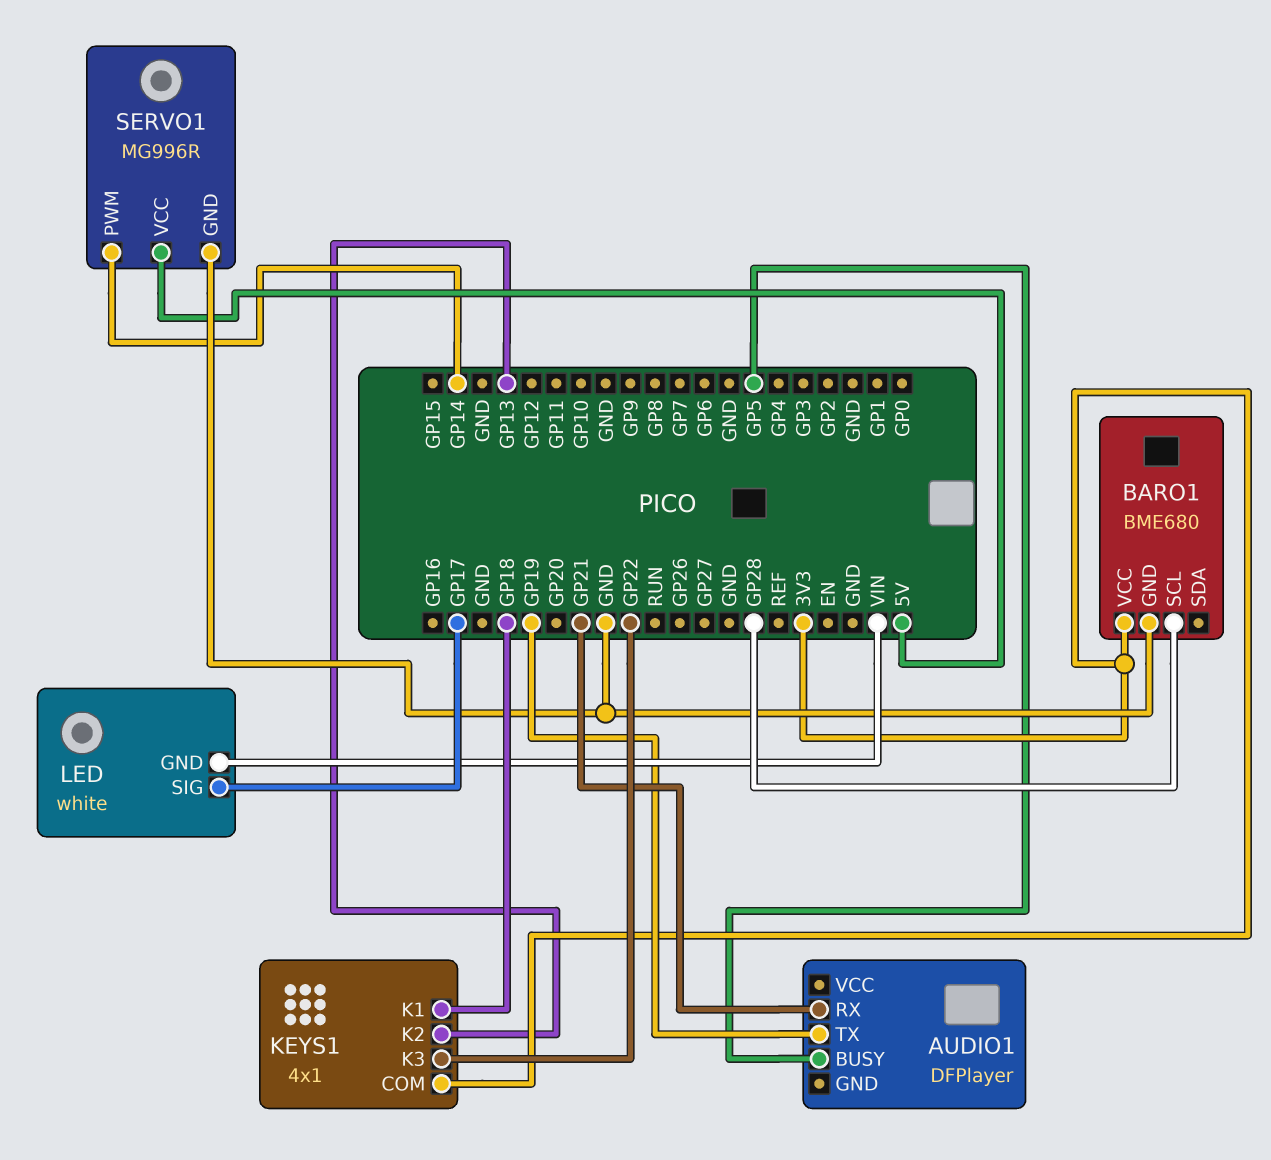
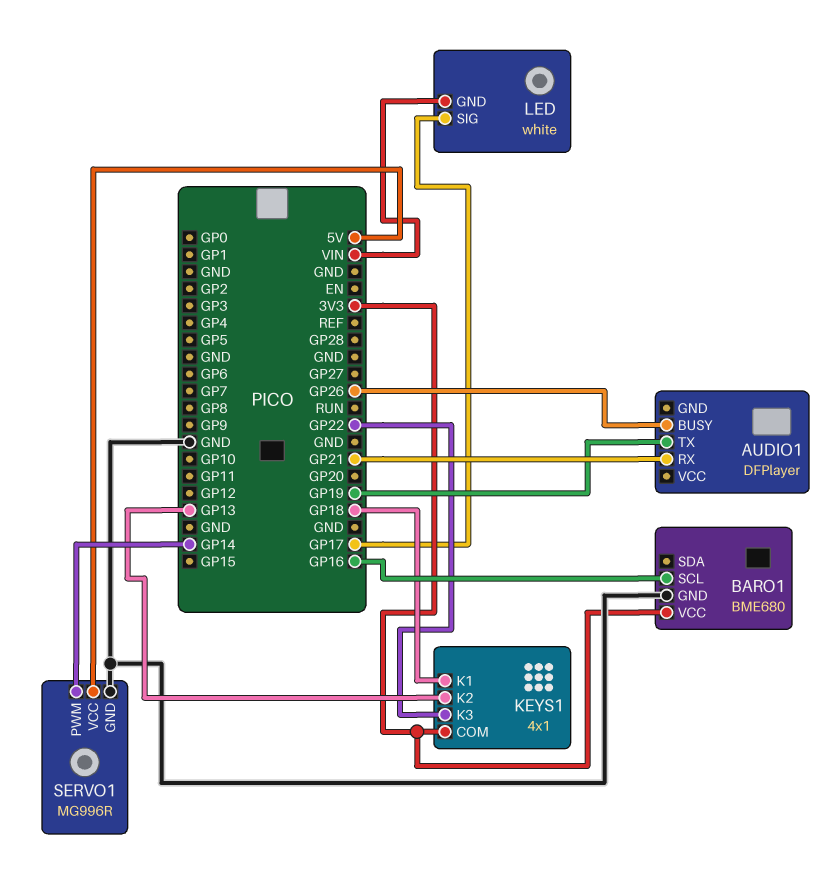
AUDIO1 pin BUSY: GP5 -> GP26
BARO1 pin SCL: GP28 -> GP16

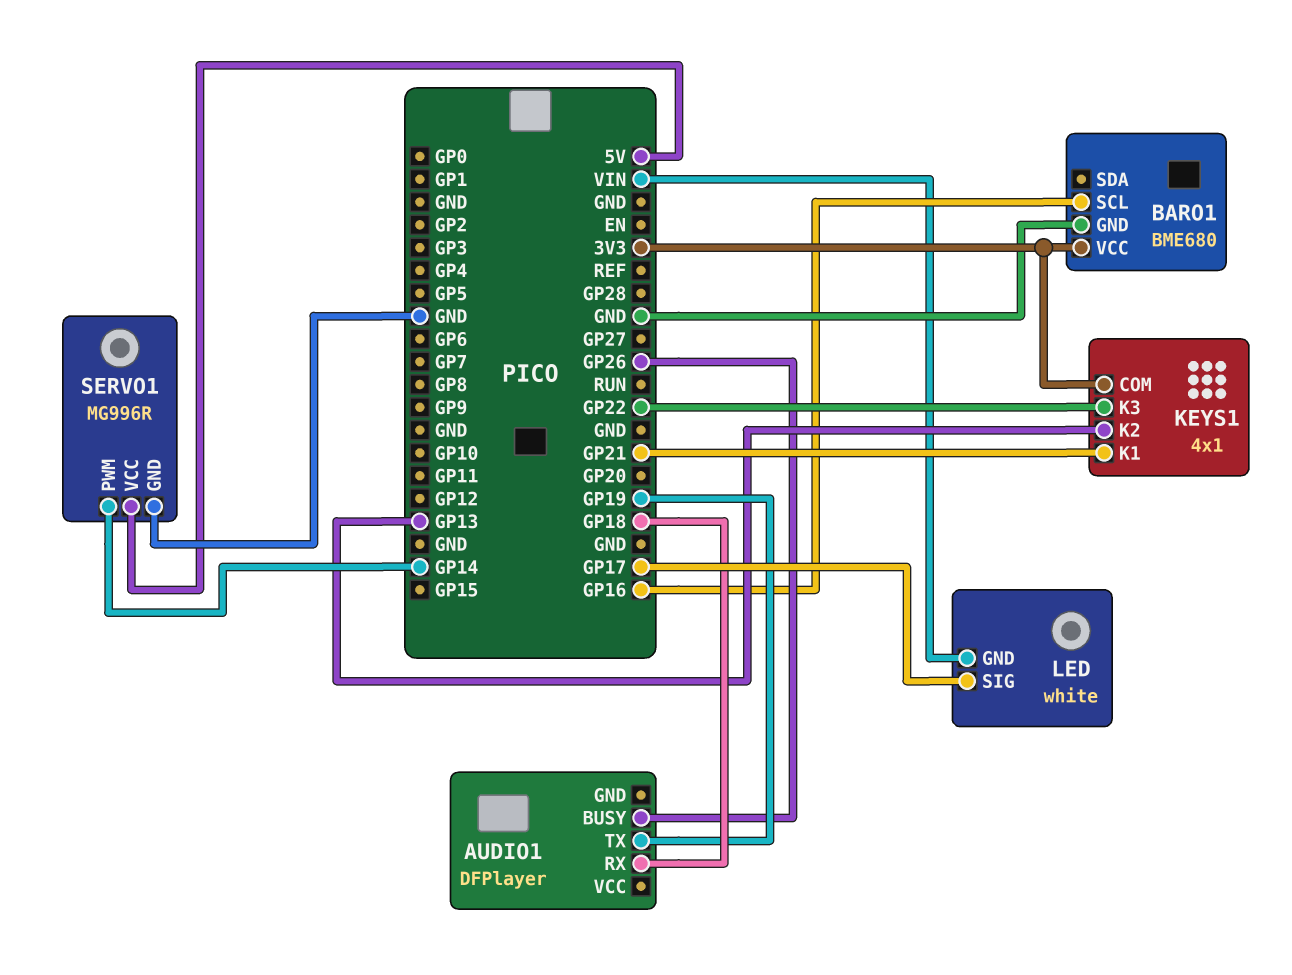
AUDIO1 pin RX: GP21 -> GP18
KEYS1 pin K1: GP18 -> GP21

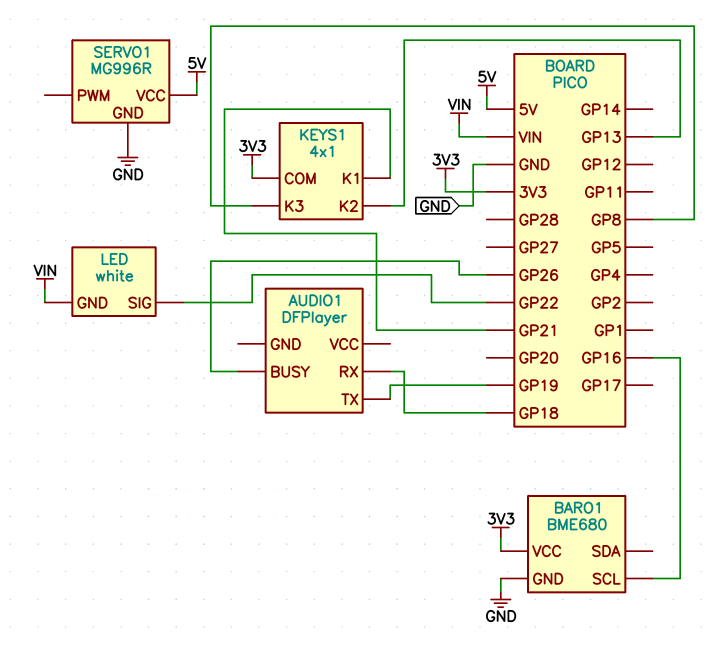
KEYS1 pin K3: GP22 -> GP8
LED pin SIG: GP17 -> GP22
SERVO1 pin PWM: GP14 -> none

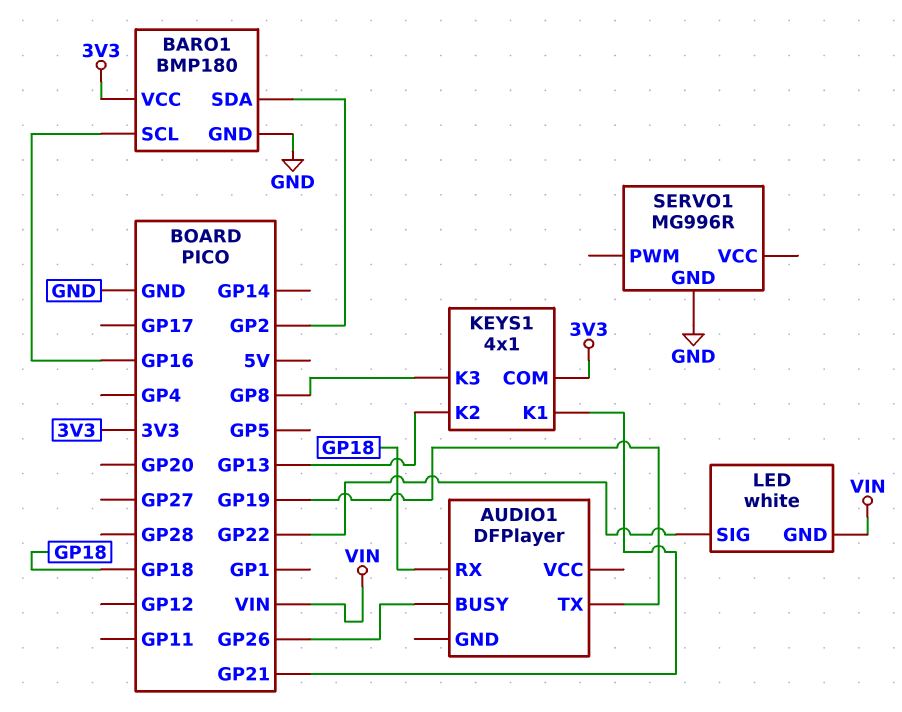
BARO1: BME680 -> BMP180
BARO1 pin SDA: none -> GP2
SERVO1 pin VCC: 5V -> none

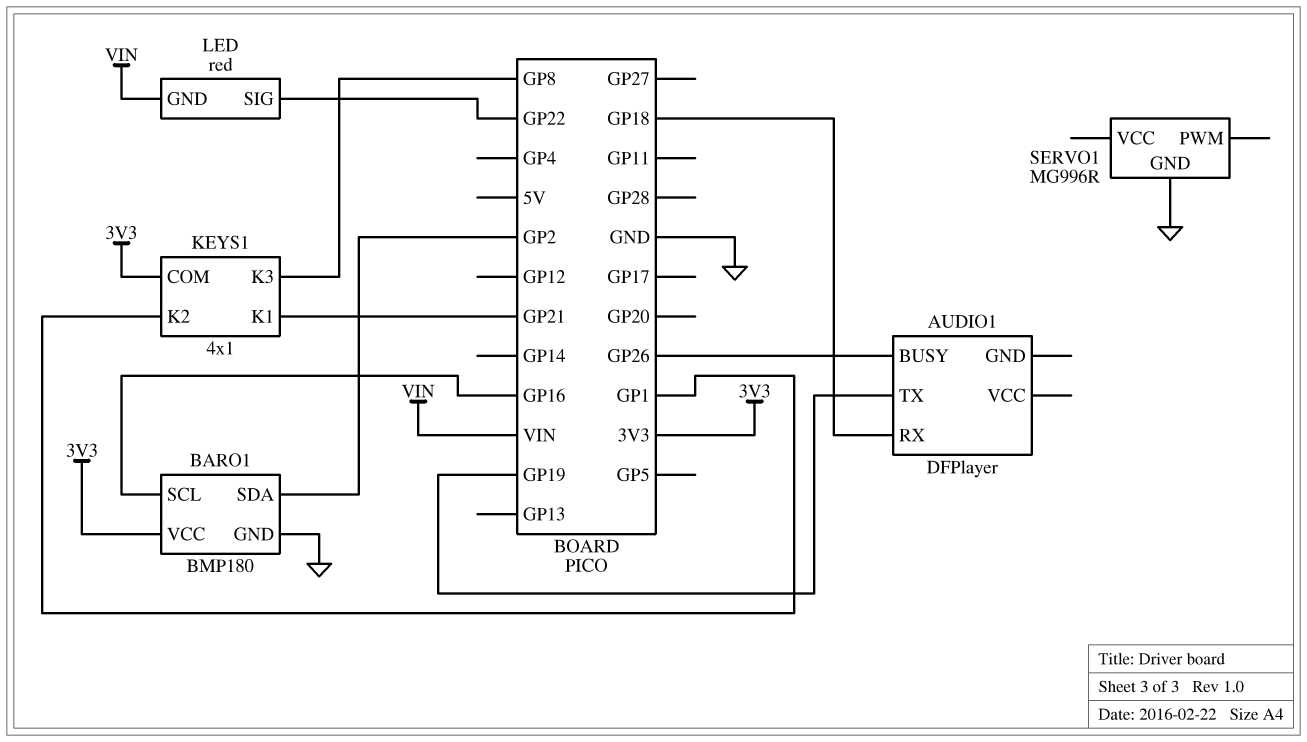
KEYS1 pin K2: GP13 -> GP1
LED: white -> red

